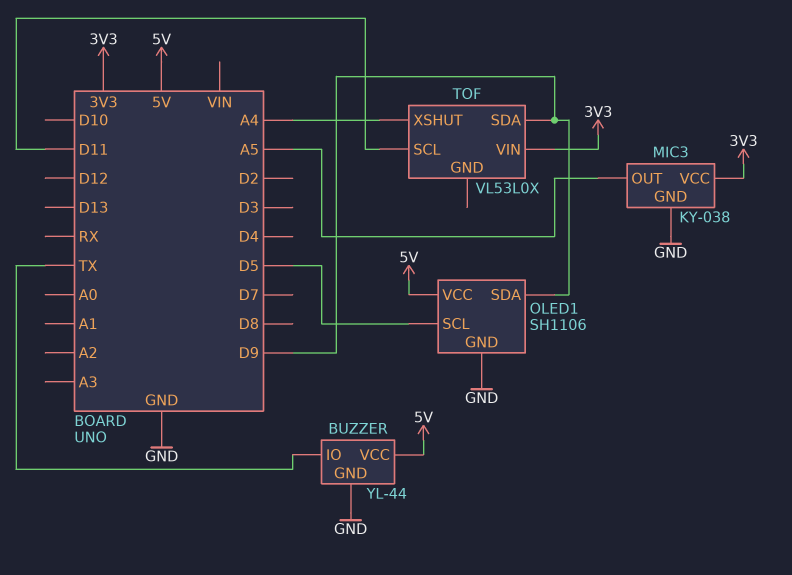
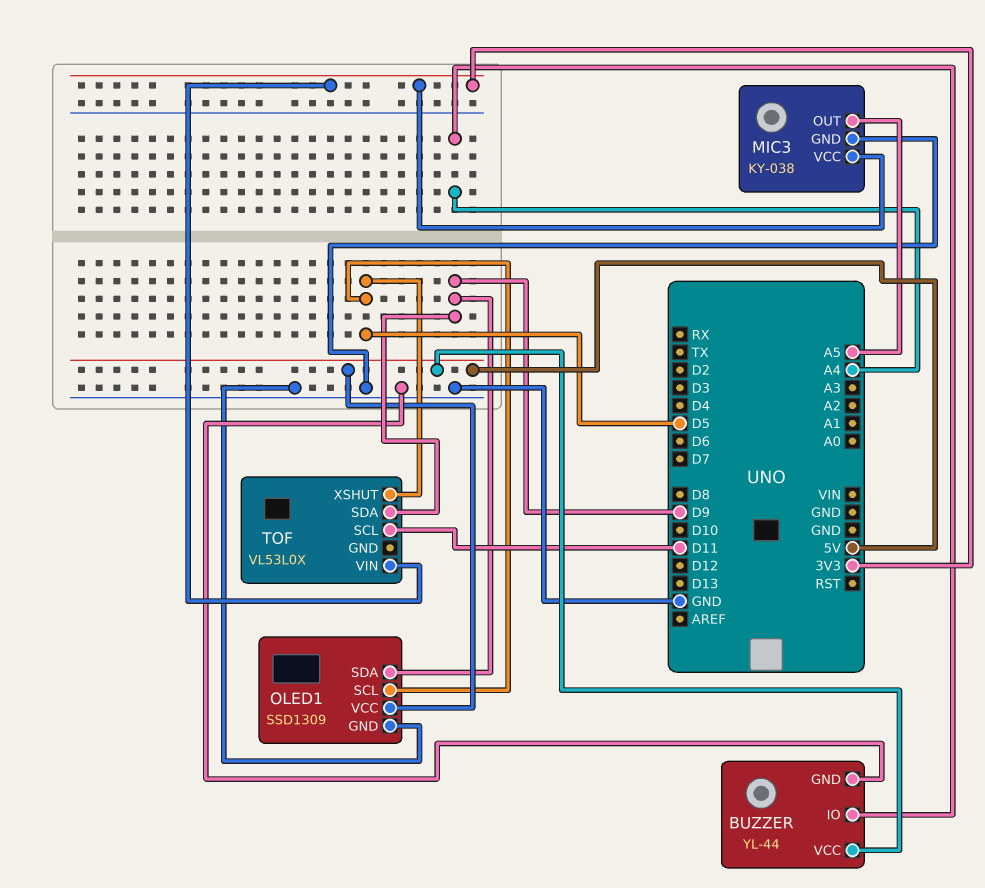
BUZZER pin IO: TX -> A4
OLED1: SH1106 -> SSD1309
TOF pin XSHUT: A4 -> D5

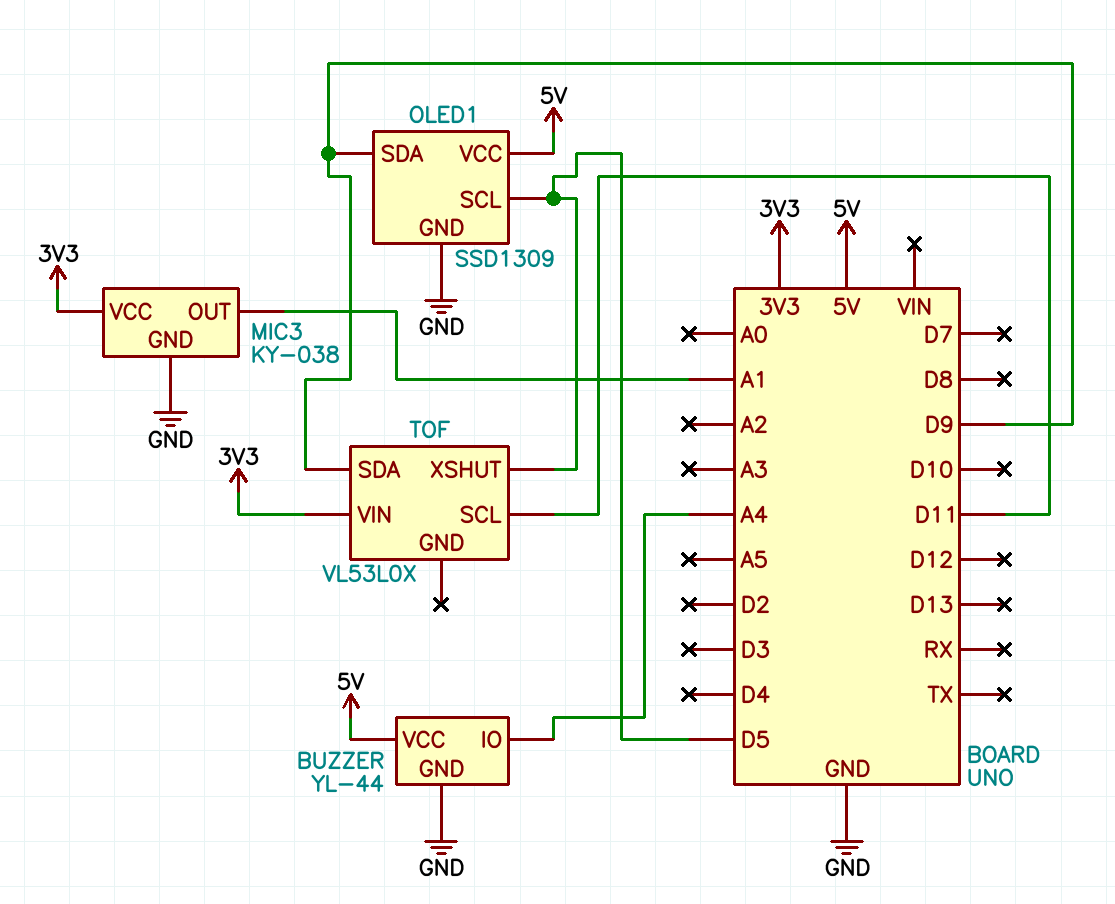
MIC3 pin OUT: A5 -> A1

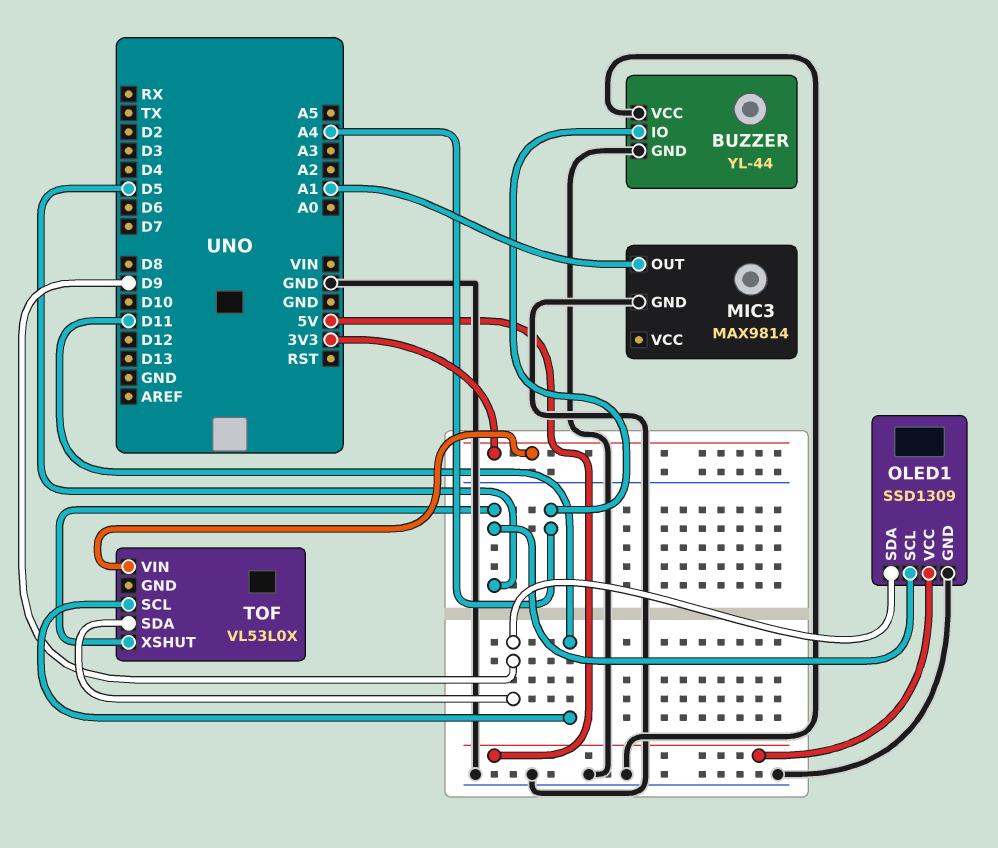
BUZZER pin VCC: 5V -> GND
MIC3: KY-038 -> MAX9814
MIC3 pin VCC: 3V3 -> none

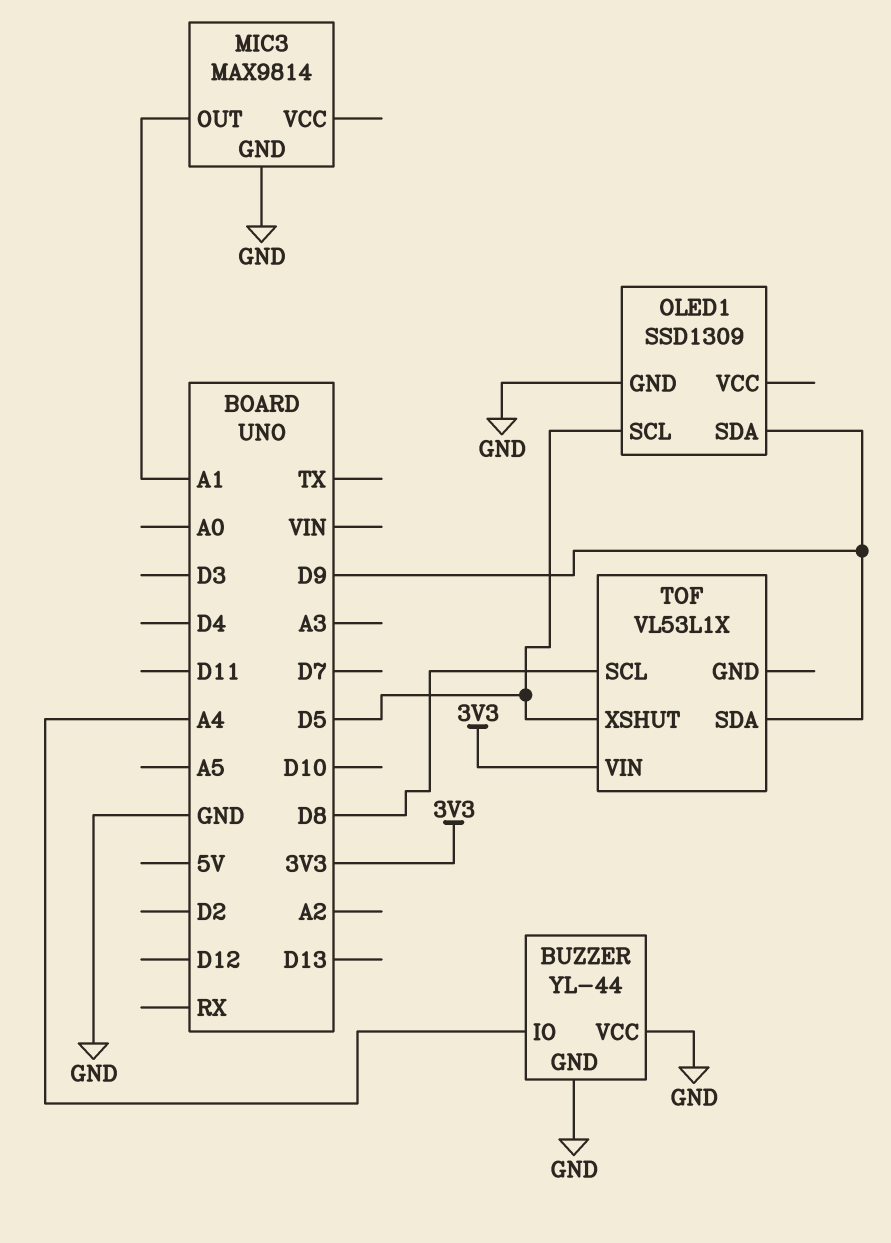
OLED1 pin VCC: 5V -> none
TOF: VL53L0X -> VL53L1X
TOF pin SCL: D11 -> D8

